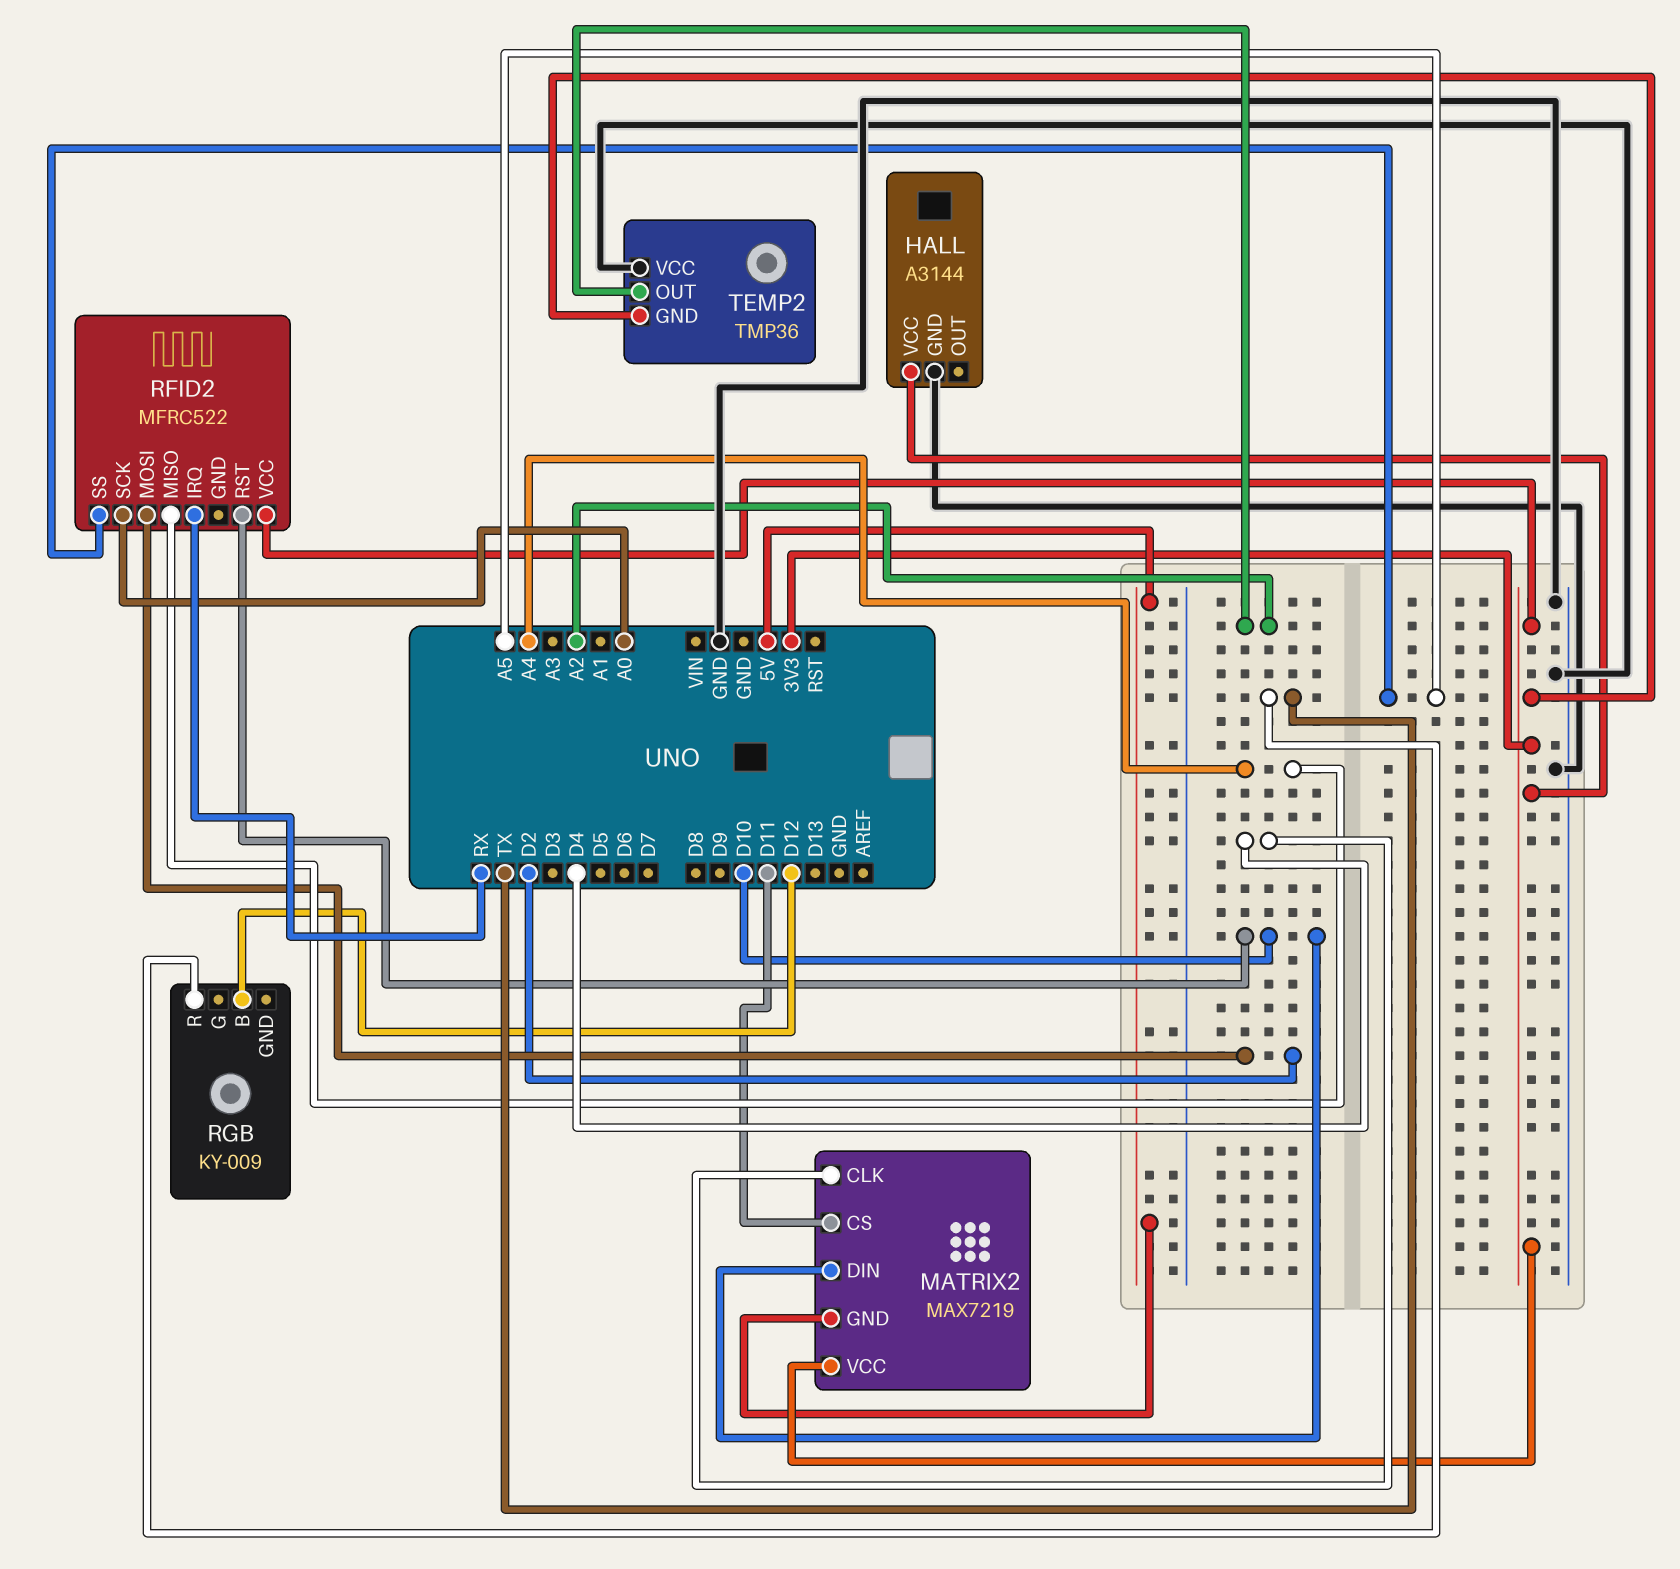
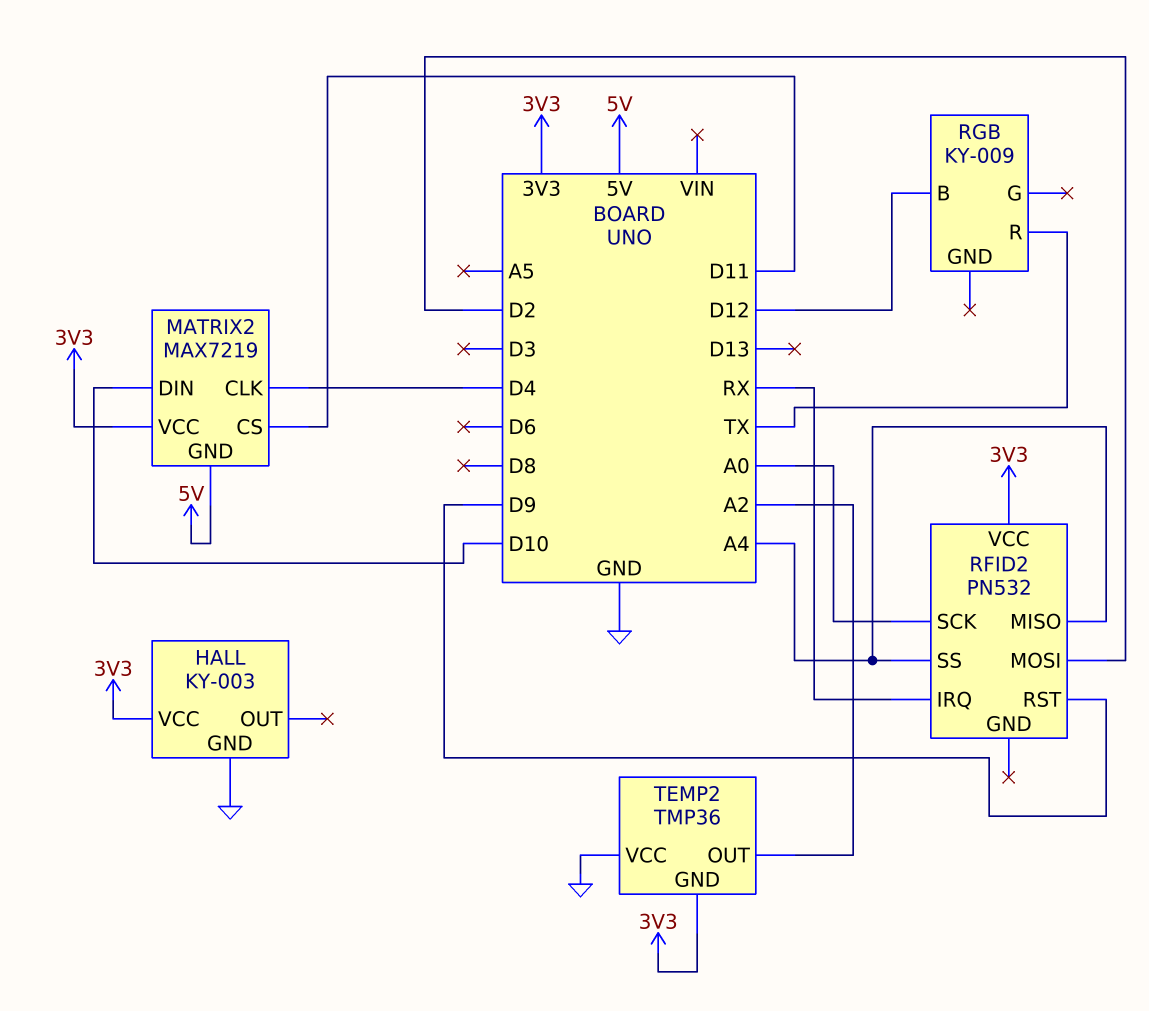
HALL: A3144 -> KY-003
RFID2: MFRC522 -> PN532
RFID2 pin RST: D10 -> D9
RFID2 pin SS: A5 -> A4

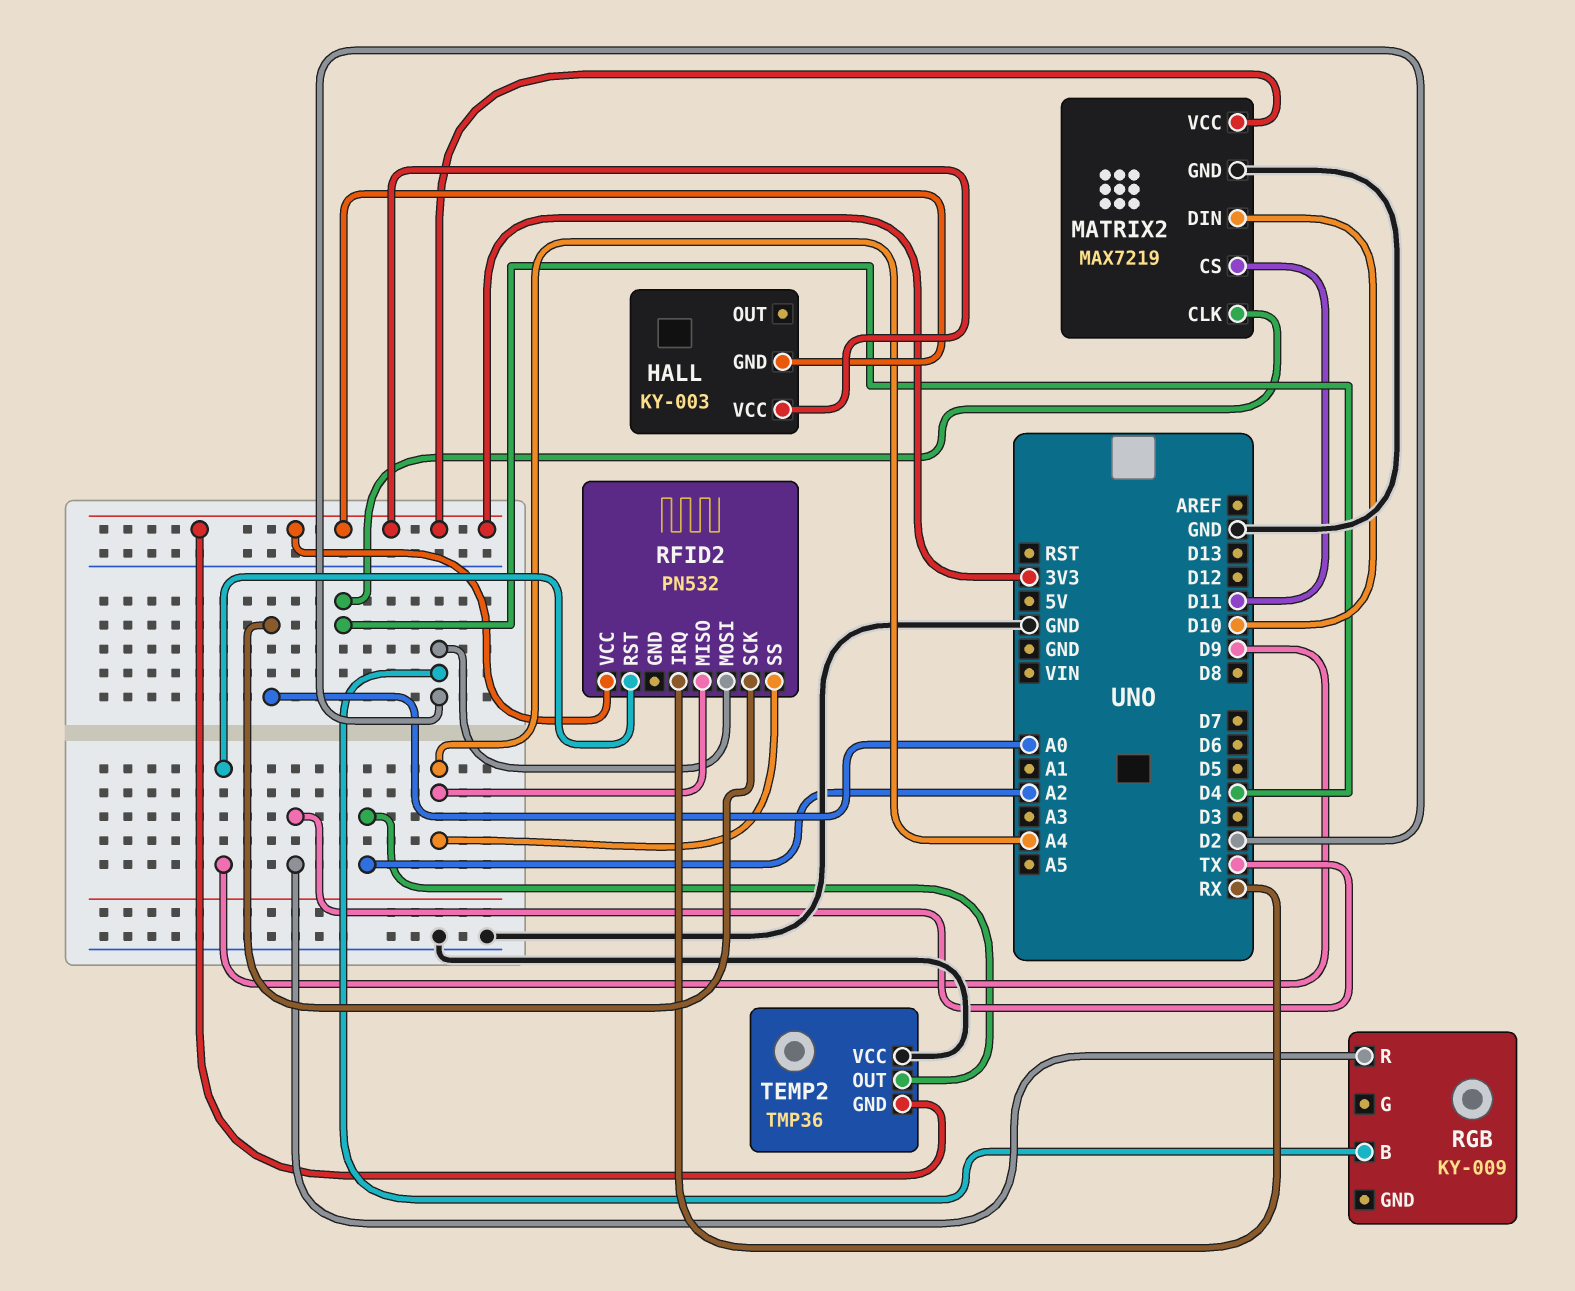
HALL pin GND: GND -> 3V3
MATRIX2 pin GND: 5V -> GND
RGB pin B: D12 -> D2

